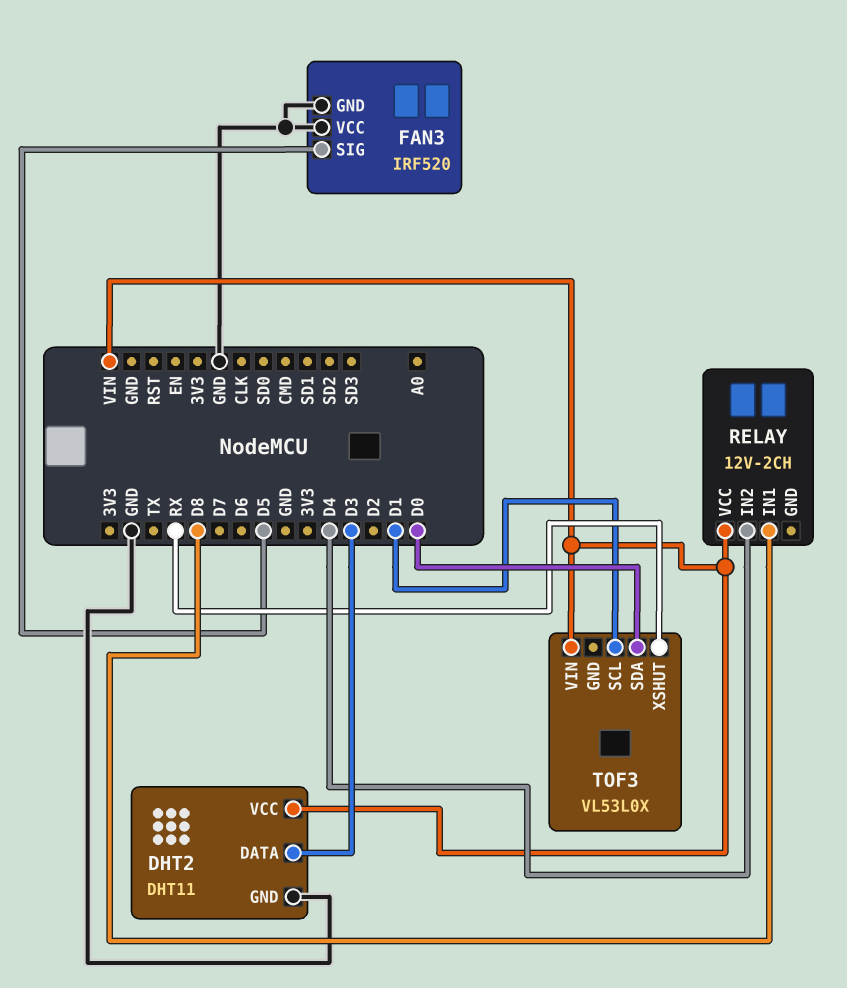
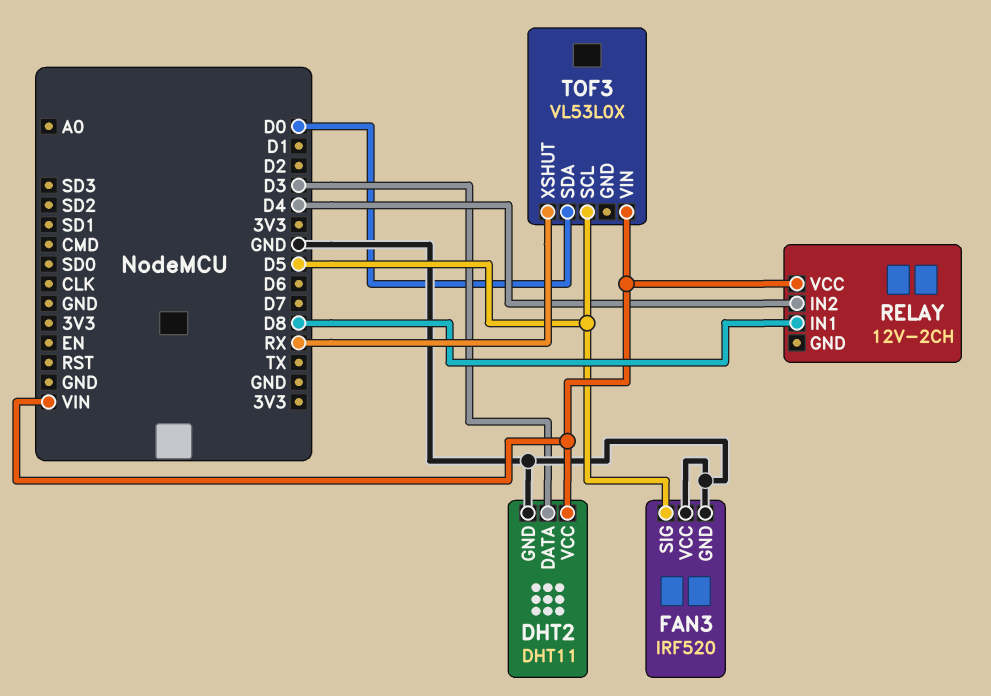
TOF3 pin SCL: D1 -> D5

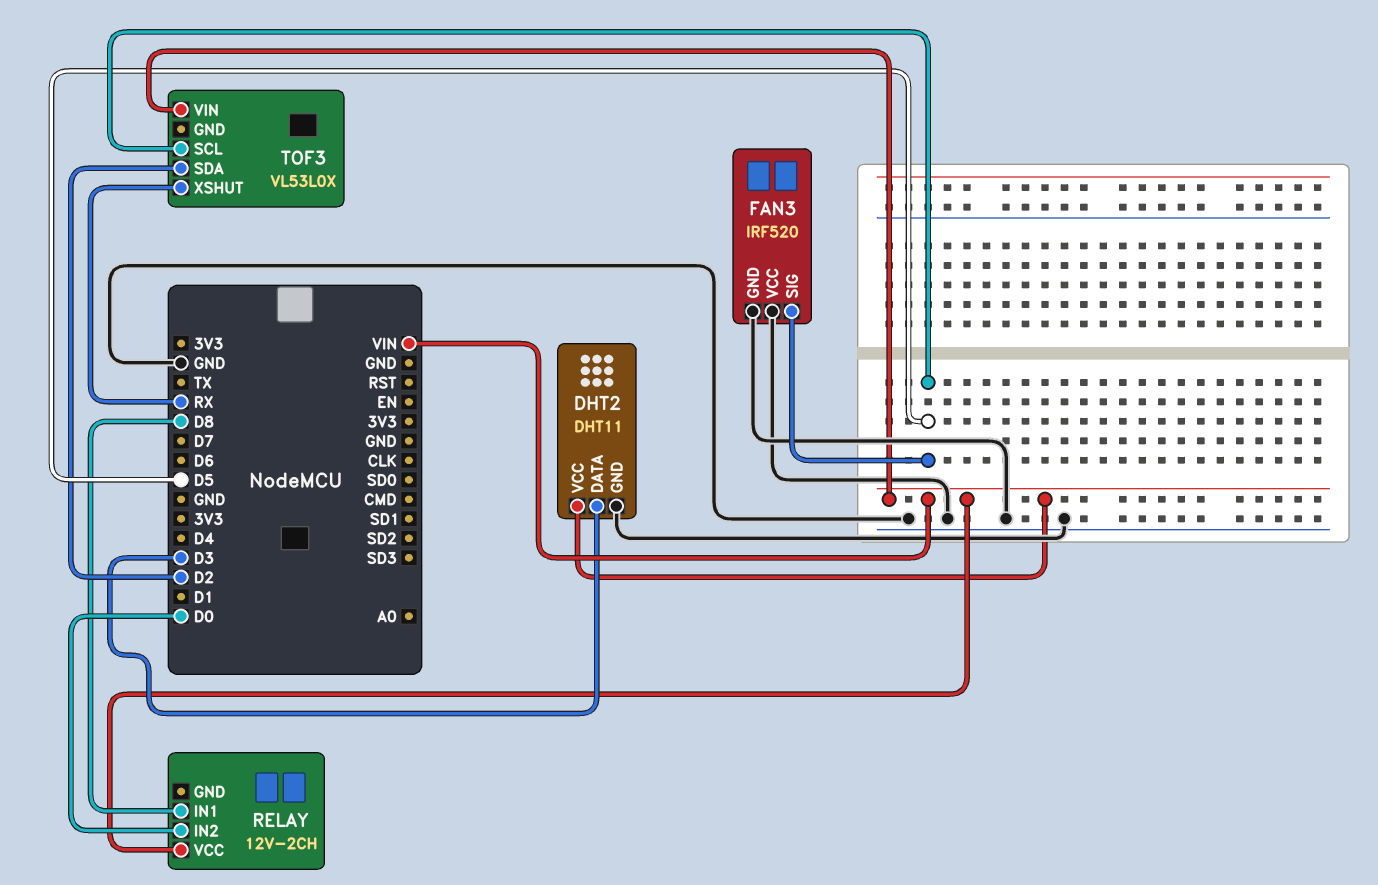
RELAY pin IN2: D4 -> D0
TOF3 pin SDA: D0 -> D2

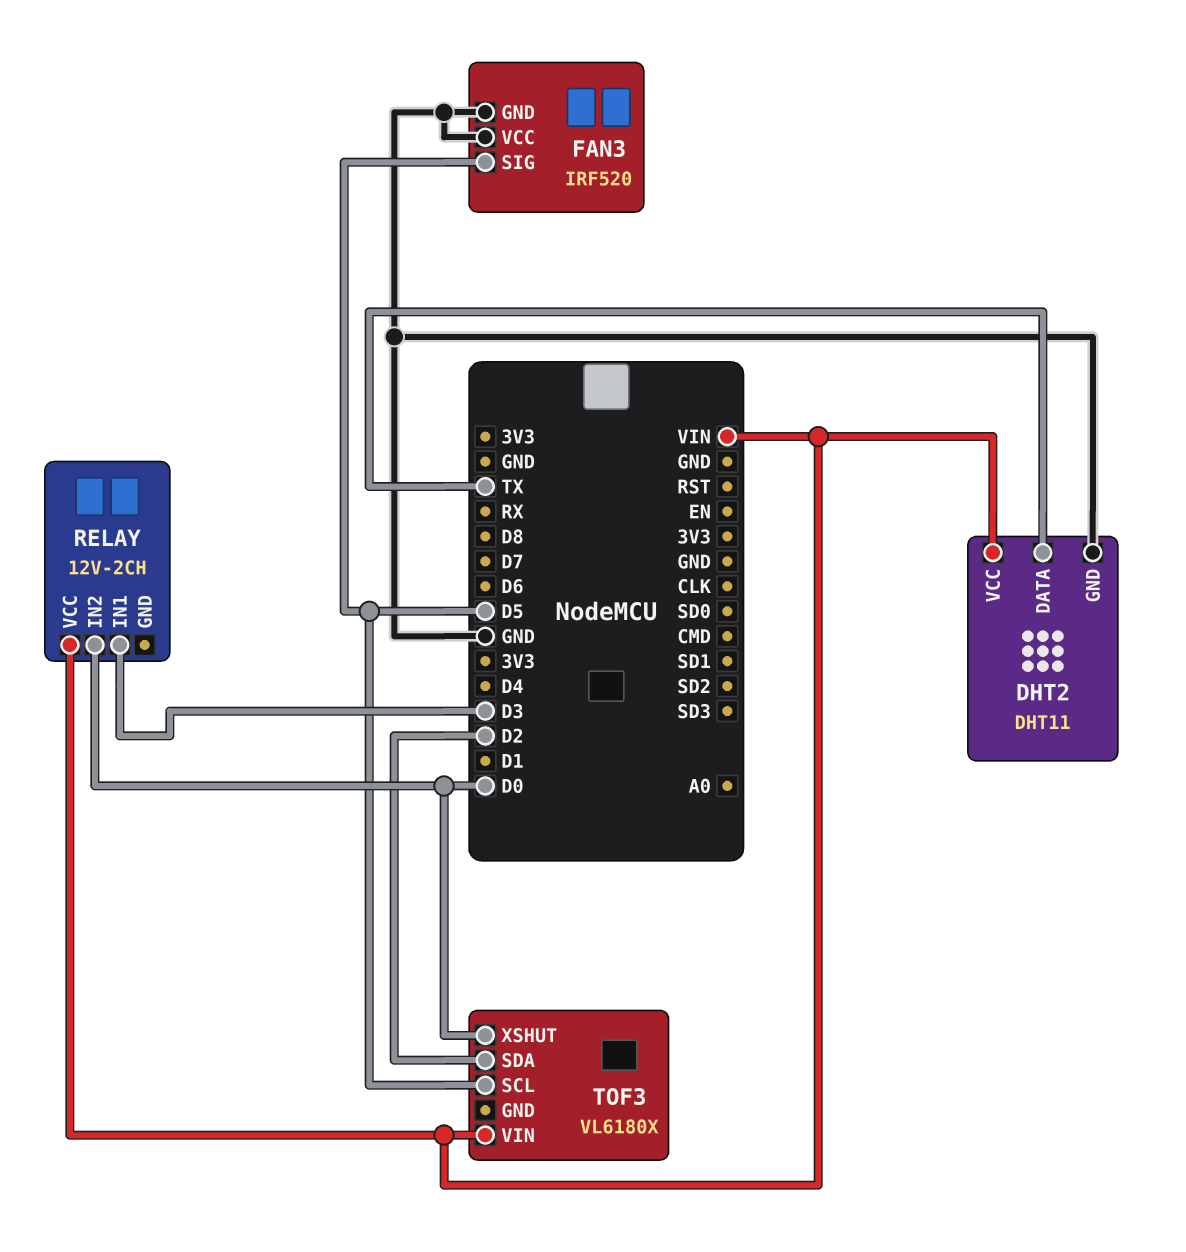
DHT2 pin DATA: D3 -> TX
RELAY pin IN1: D8 -> D3
TOF3: VL53L0X -> VL6180X
TOF3 pin XSHUT: RX -> D0

